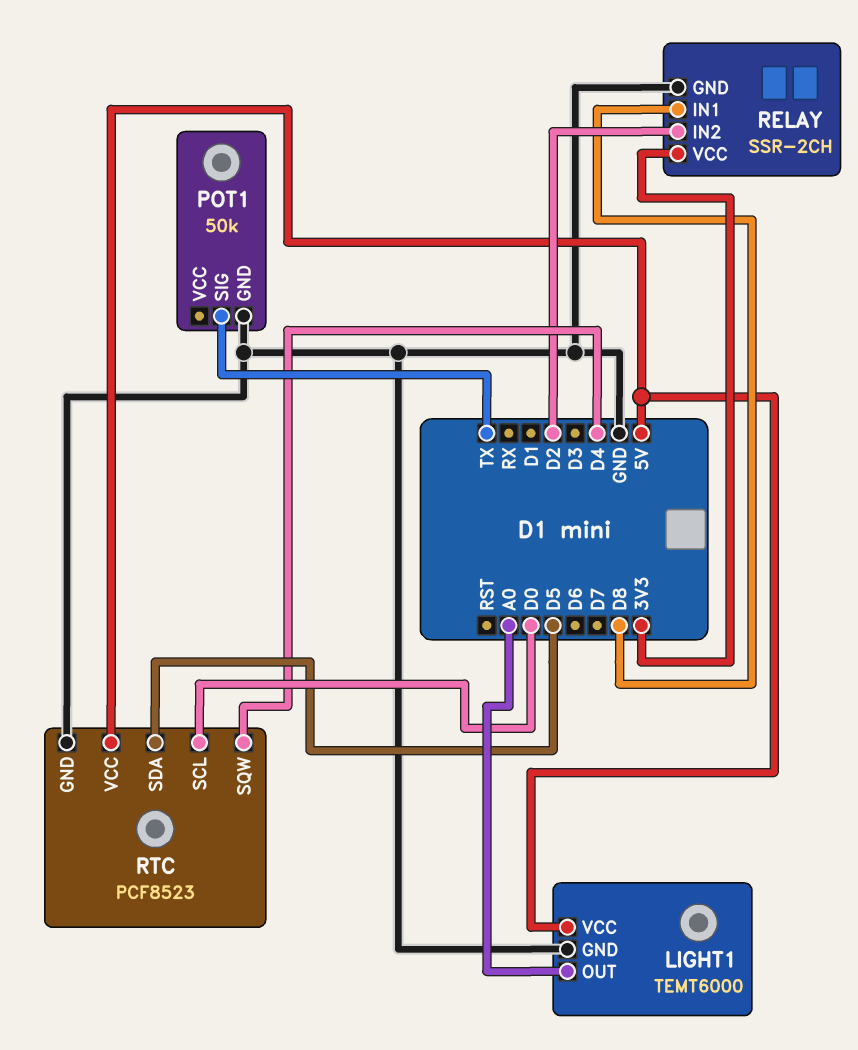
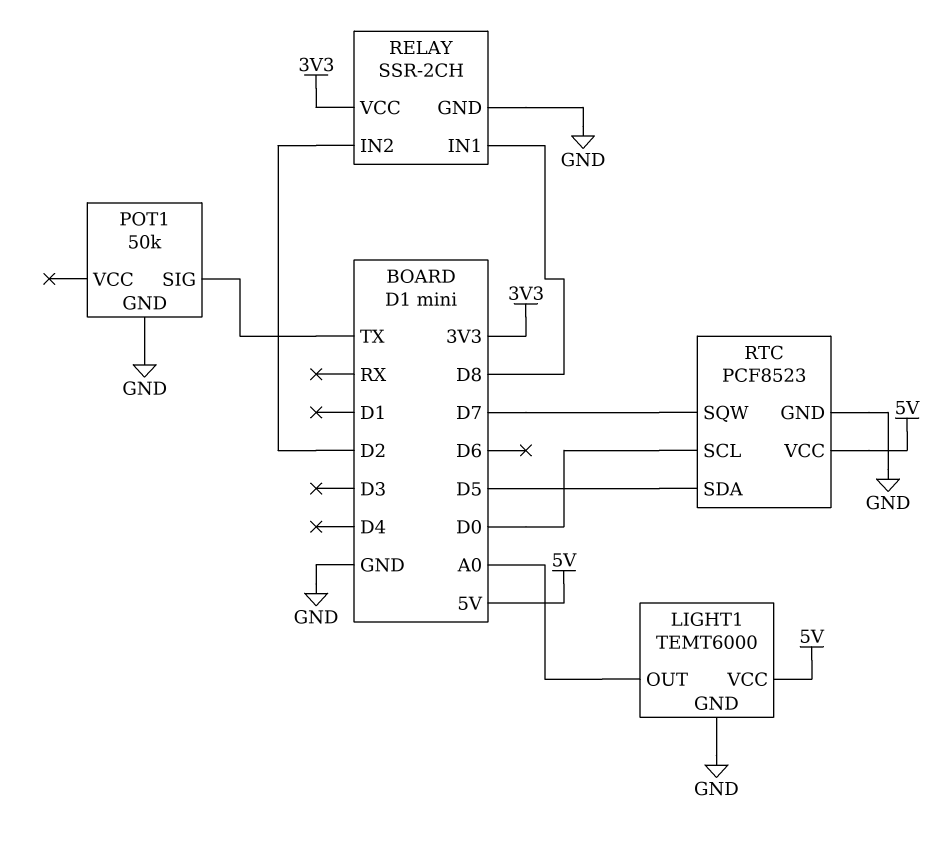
RTC pin SQW: D4 -> D7

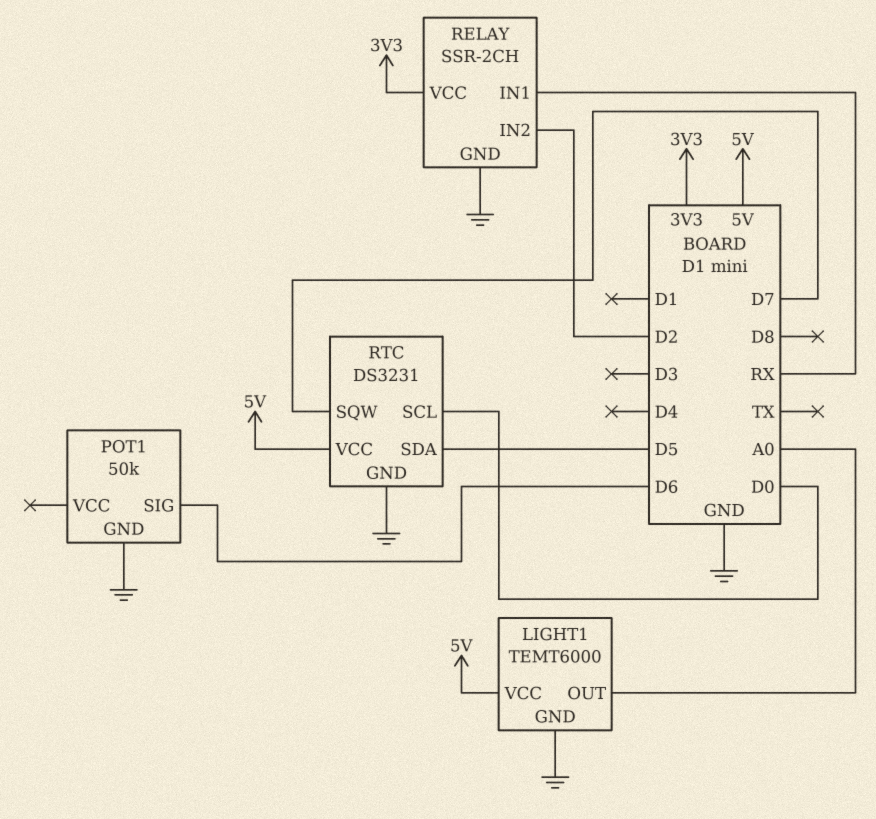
POT1 pin SIG: TX -> D6
RELAY pin IN1: D8 -> RX
RTC: PCF8523 -> DS3231

